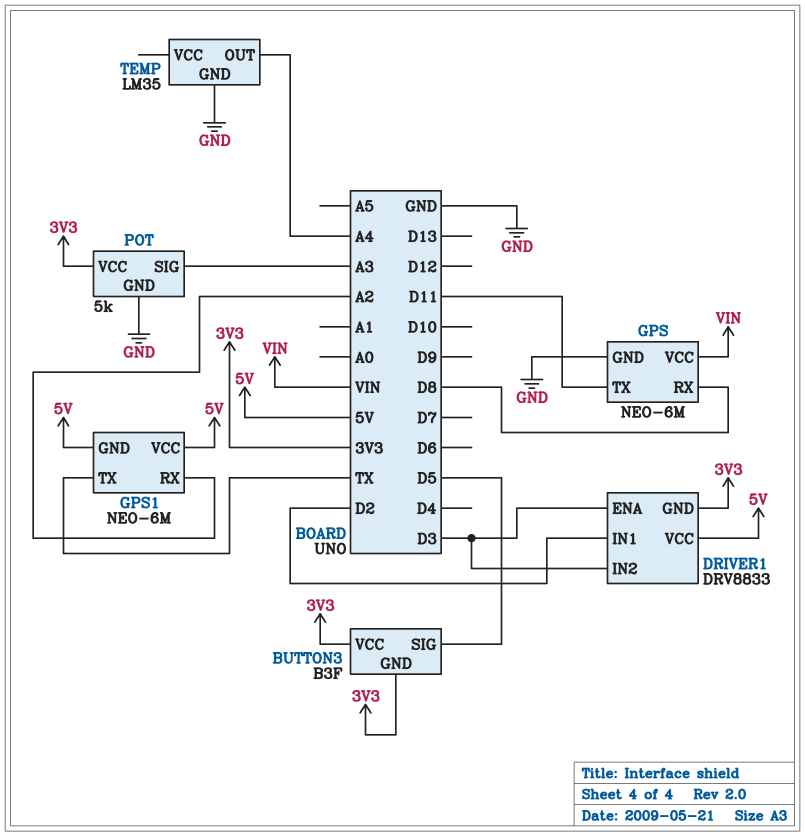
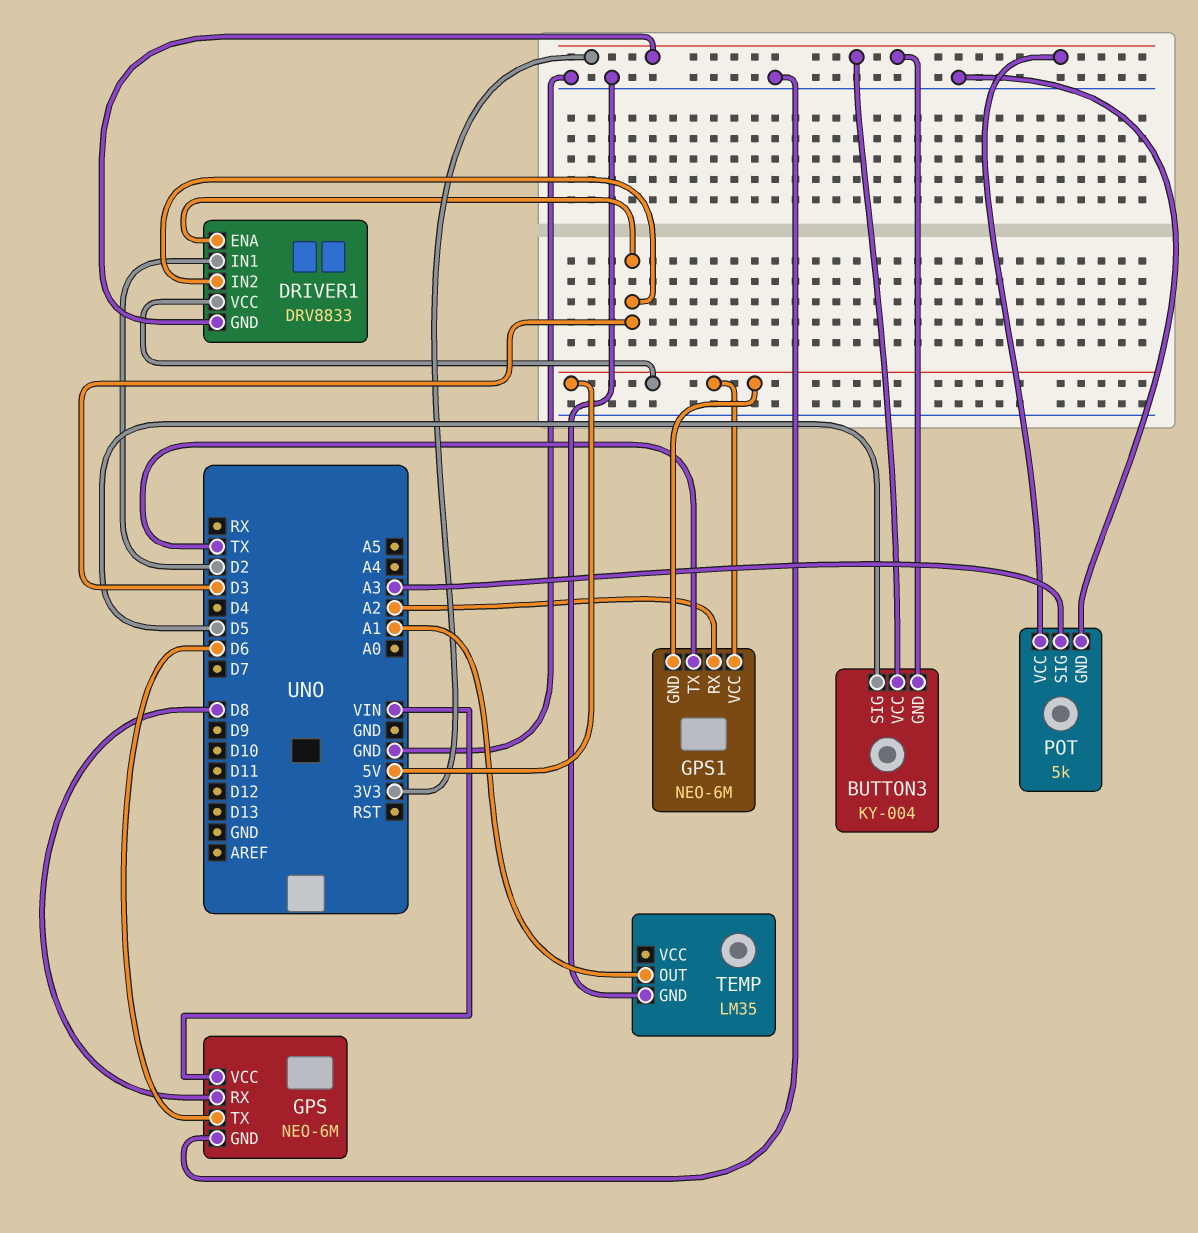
BUTTON3: B3F -> KY-004
GPS pin TX: D11 -> D6
TEMP pin OUT: A4 -> A1

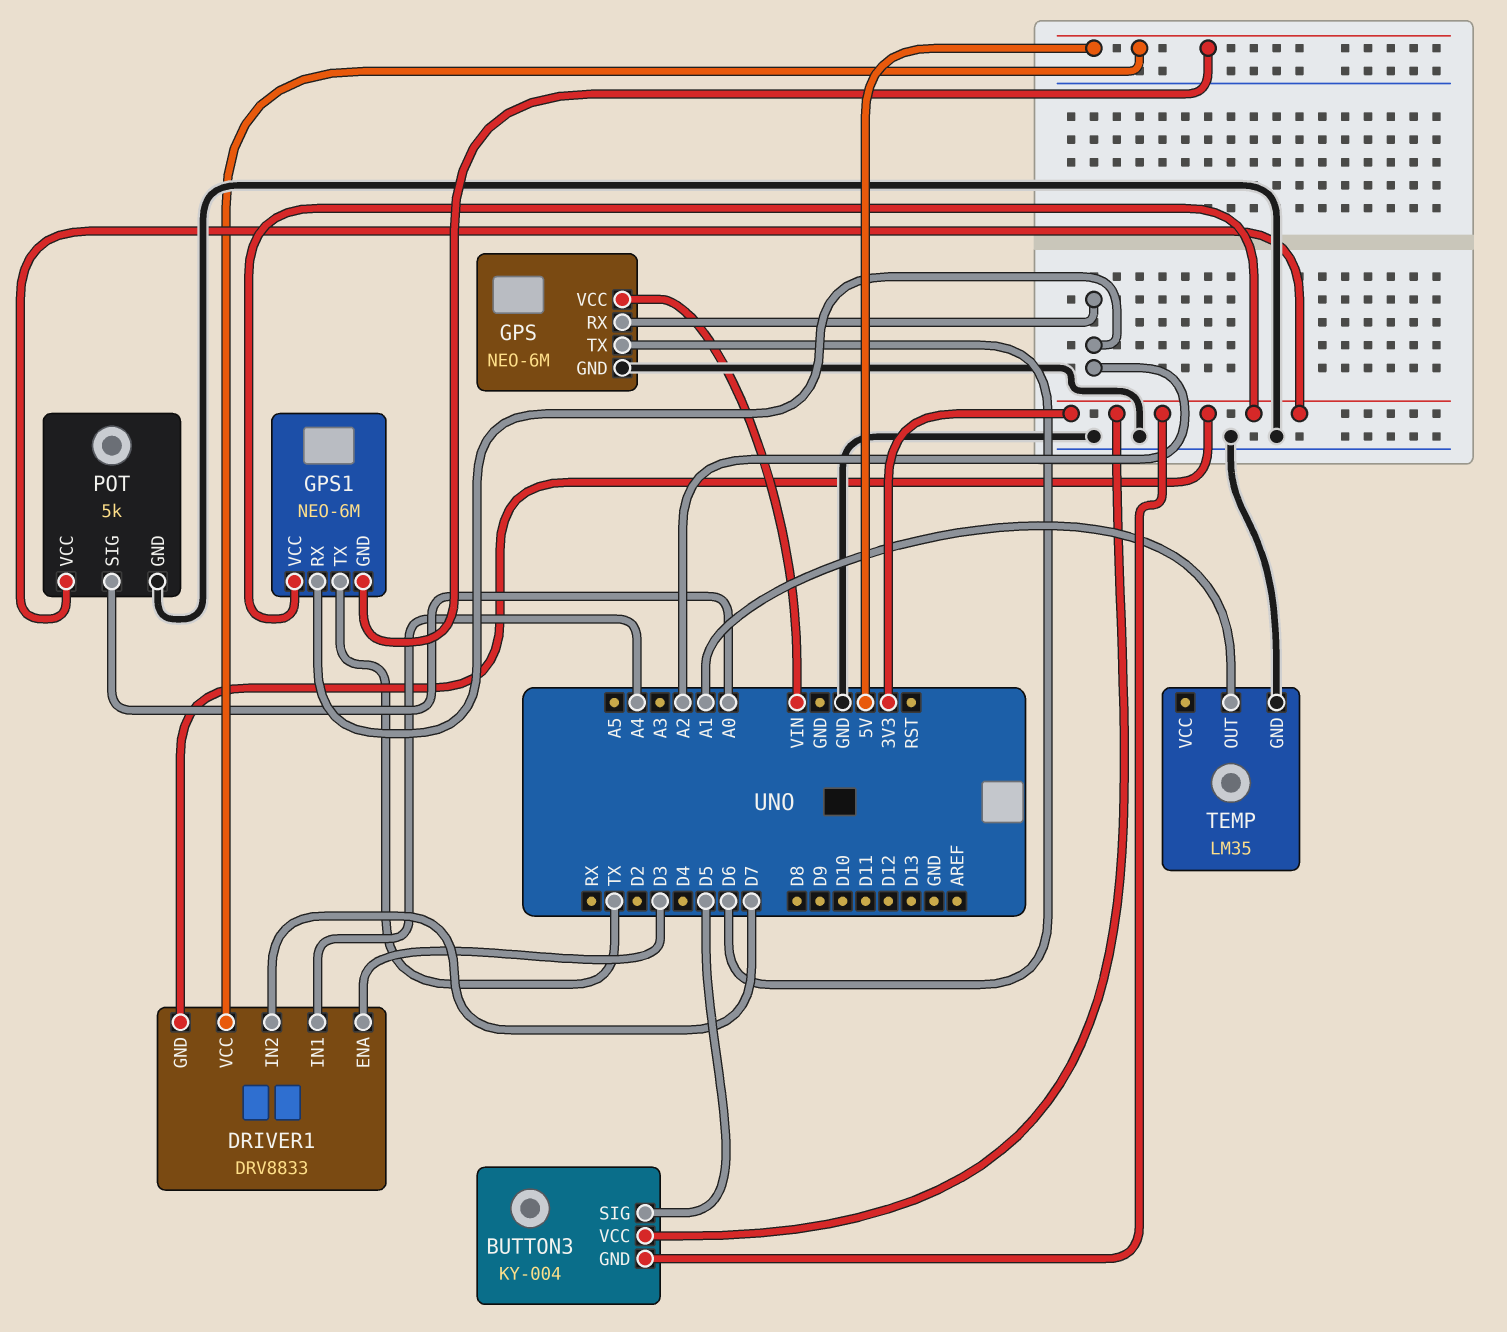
DRIVER1 pin IN1: D2 -> A4
DRIVER1 pin IN2: D3 -> D7
GPS pin RX: D8 -> A2
GPS1 pin VCC: 5V -> 3V3
POT pin SIG: A3 -> A0

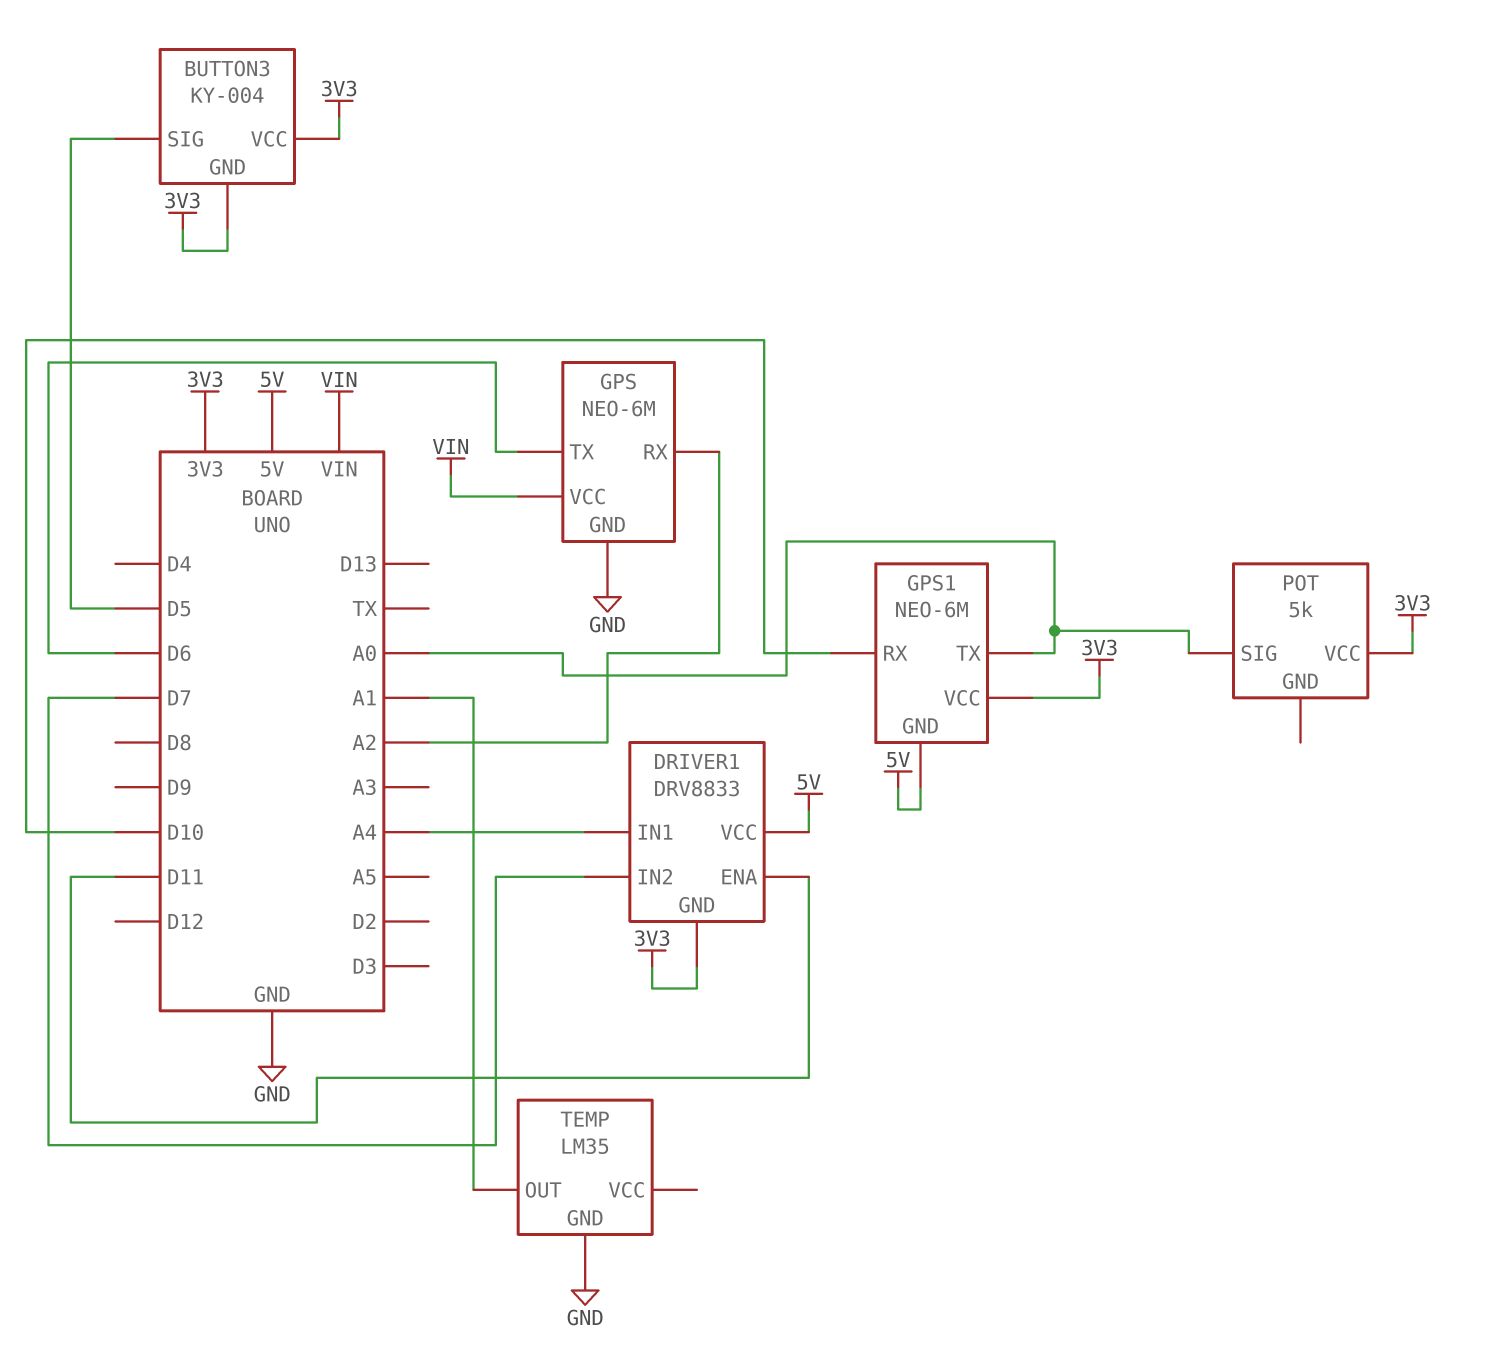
DRIVER1 pin ENA: D3 -> D11
GPS1 pin RX: A2 -> D10
GPS1 pin TX: TX -> A0
POT pin GND: GND -> none

